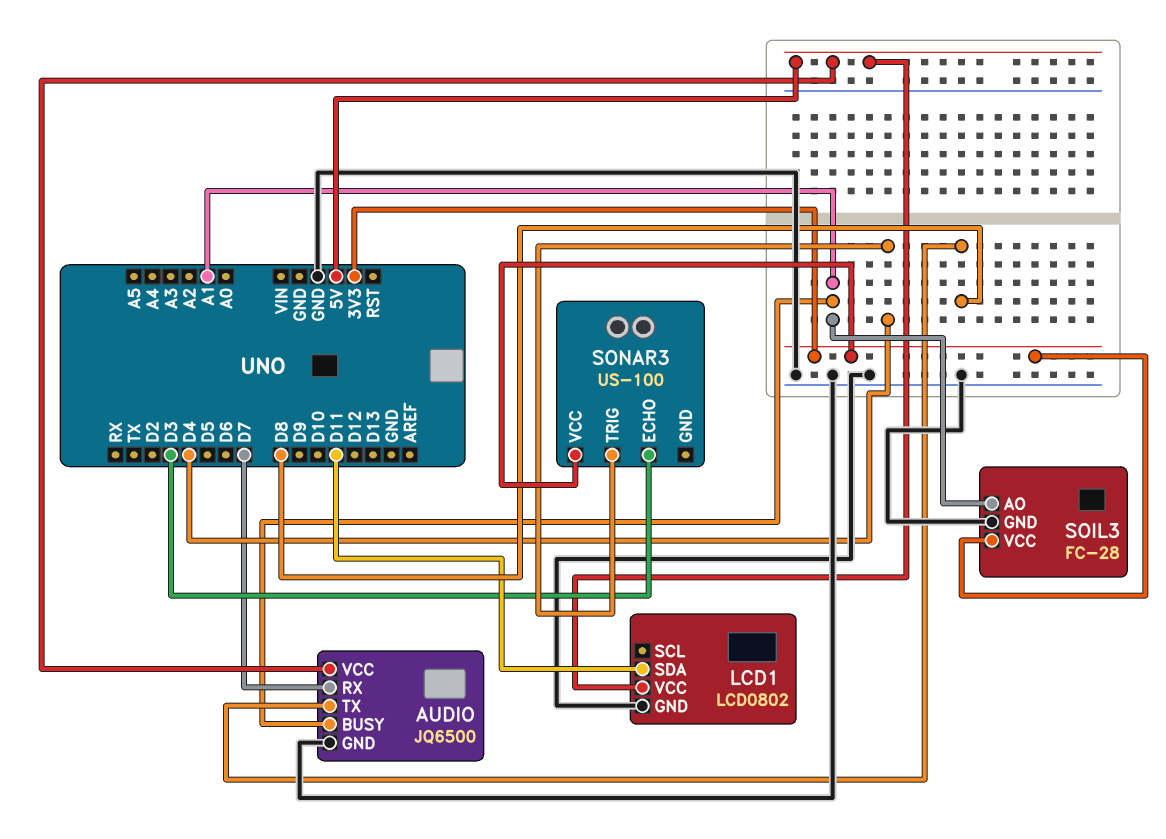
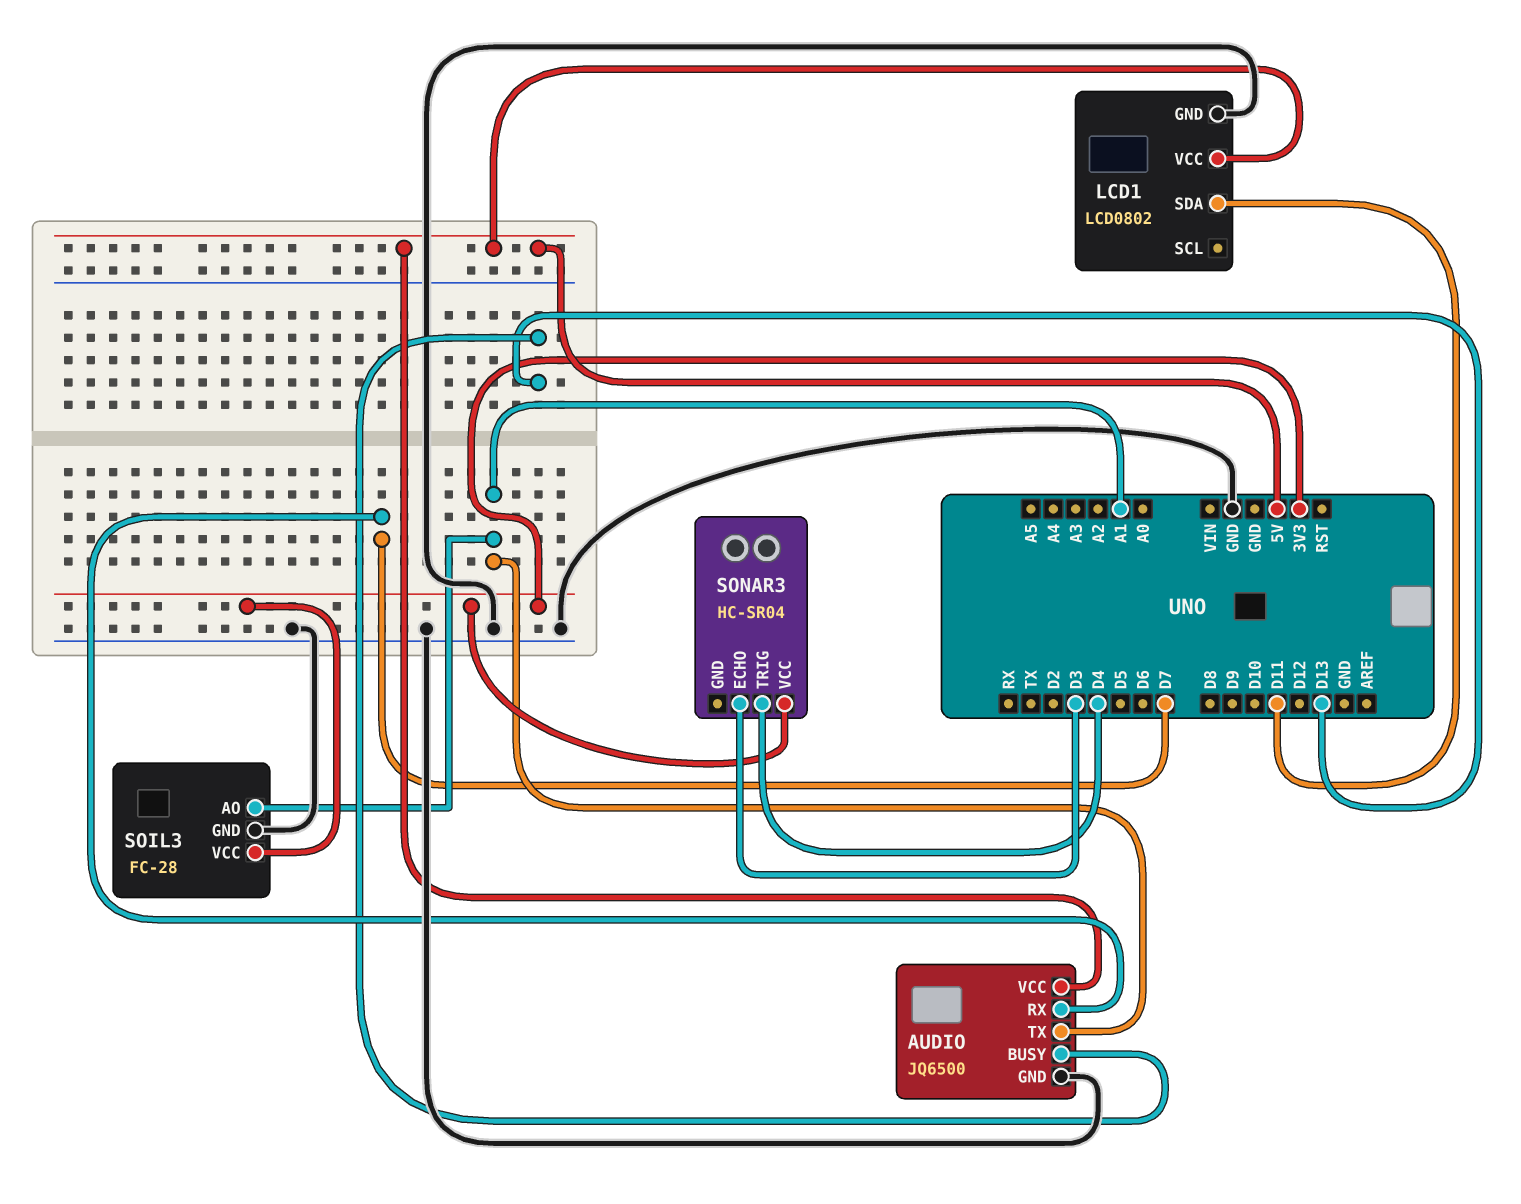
AUDIO pin BUSY: A1 -> D13
AUDIO pin TX: D8 -> A1
SONAR3: US-100 -> HC-SR04

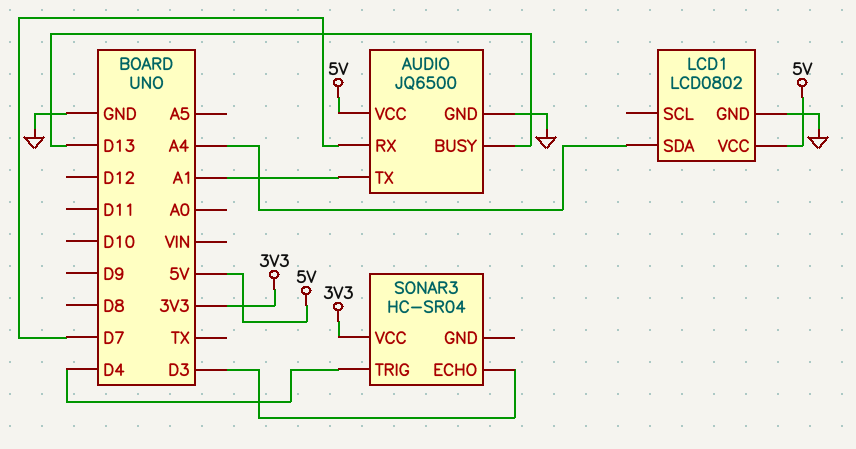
LCD1 pin SDA: D11 -> A4
SOIL3: FC-28 -> none
SOIL3 pin AO: A1 -> none
SOIL3 pin GND: GND -> none
SOIL3 pin VCC: 3V3 -> none

